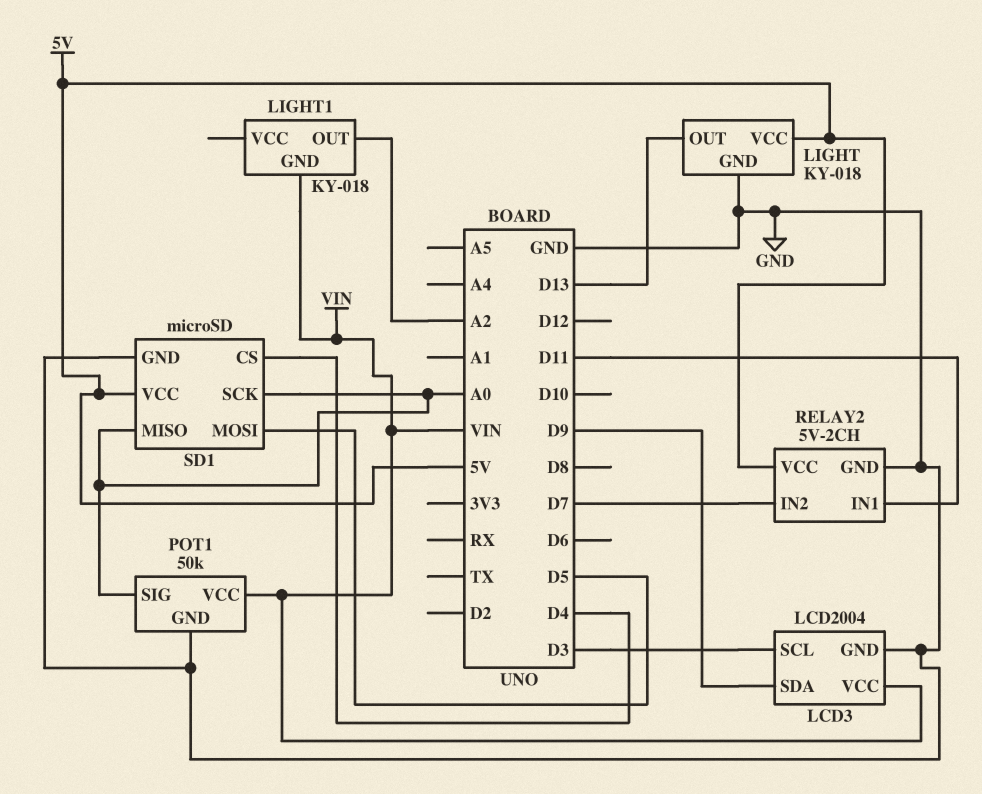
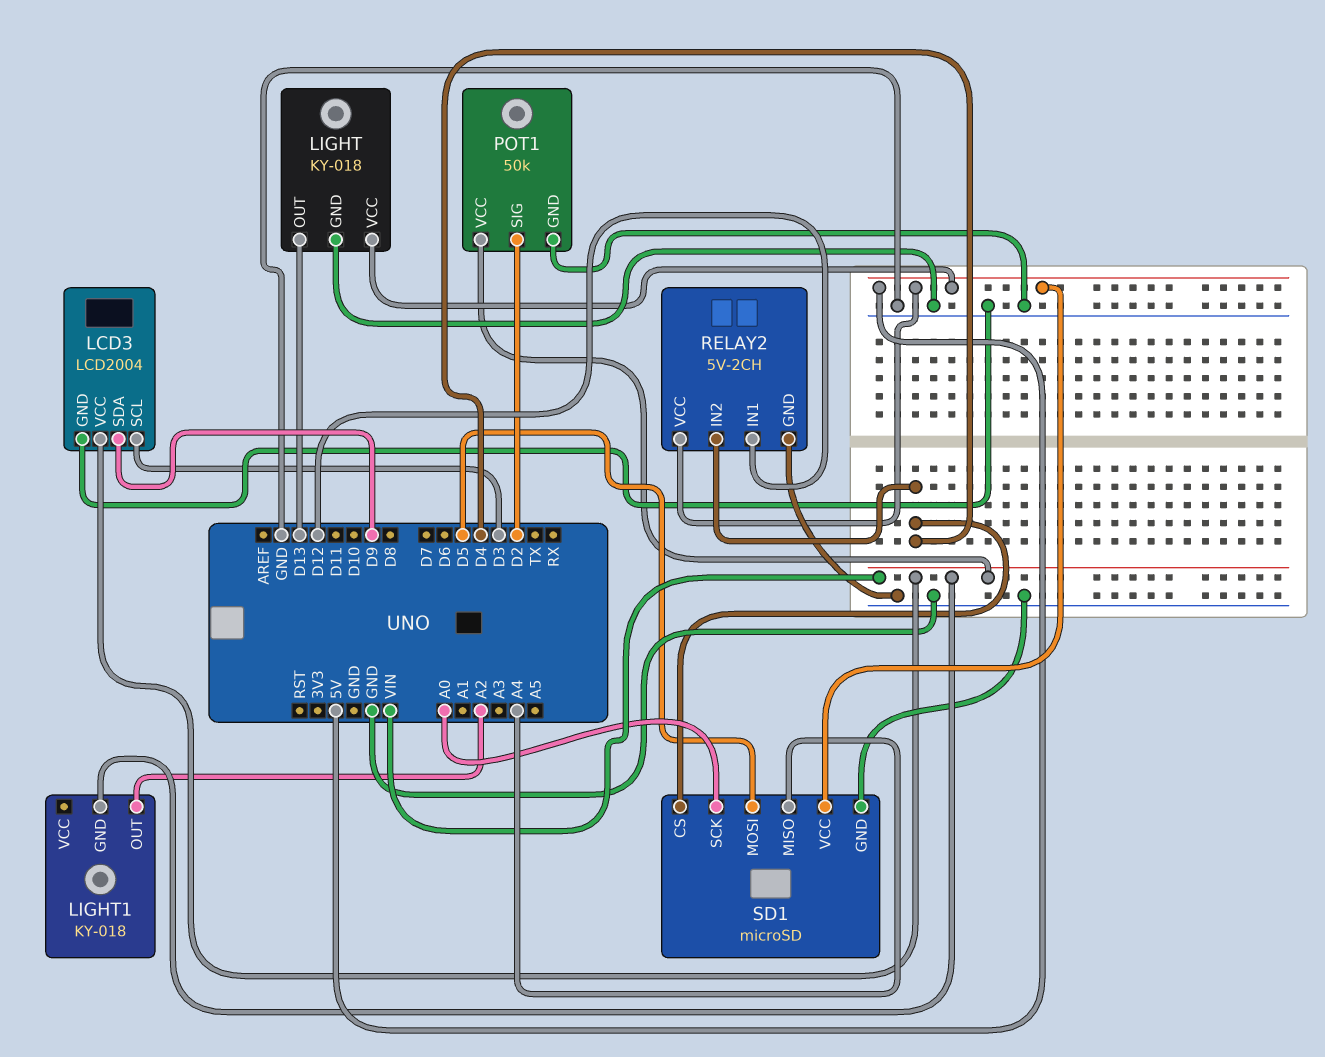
POT1 pin SIG: A0 -> D2
RELAY2 pin IN1: D11 -> D12
RELAY2 pin IN2: D7 -> D4
SD1 pin MISO: A0 -> A4

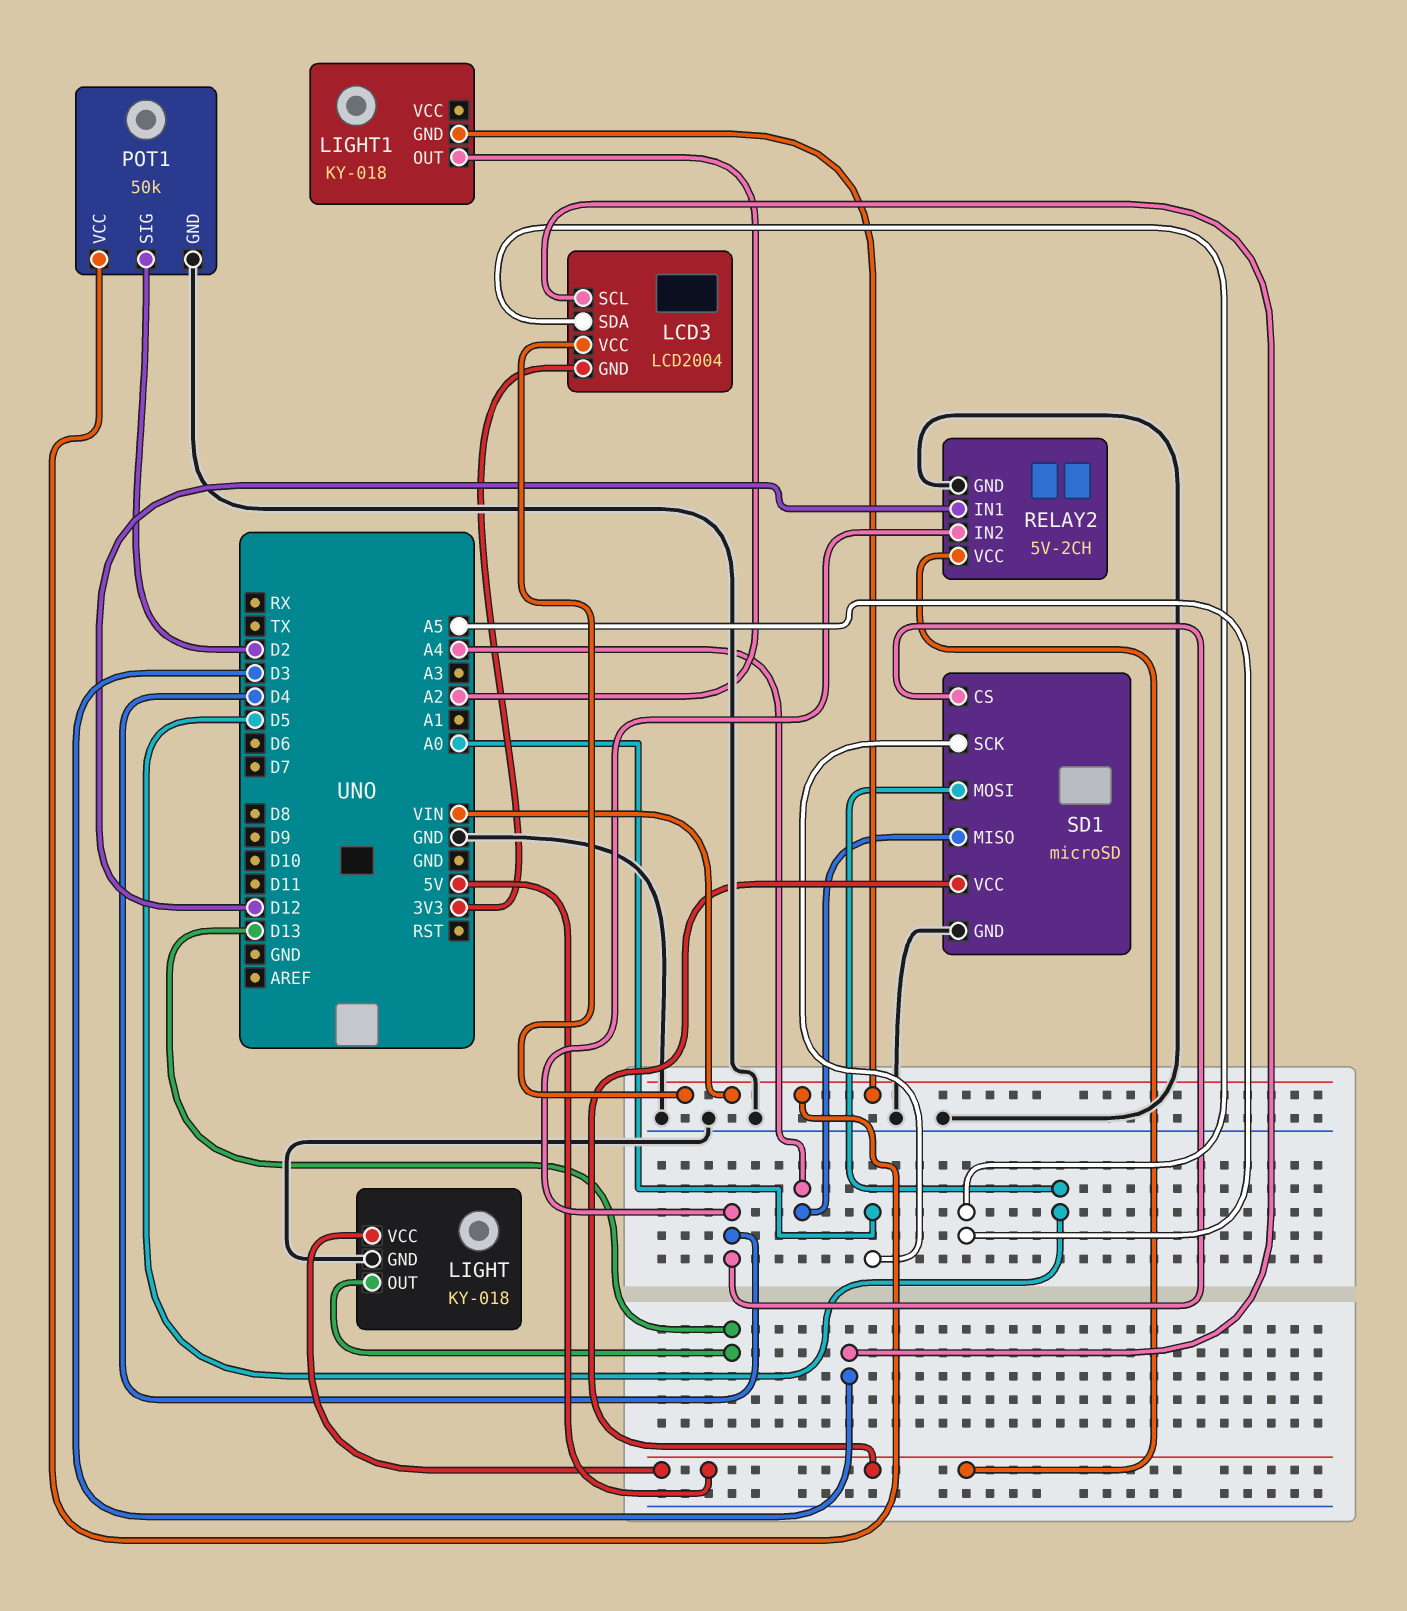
LCD3 pin GND: GND -> 3V3
LCD3 pin SDA: D9 -> A5

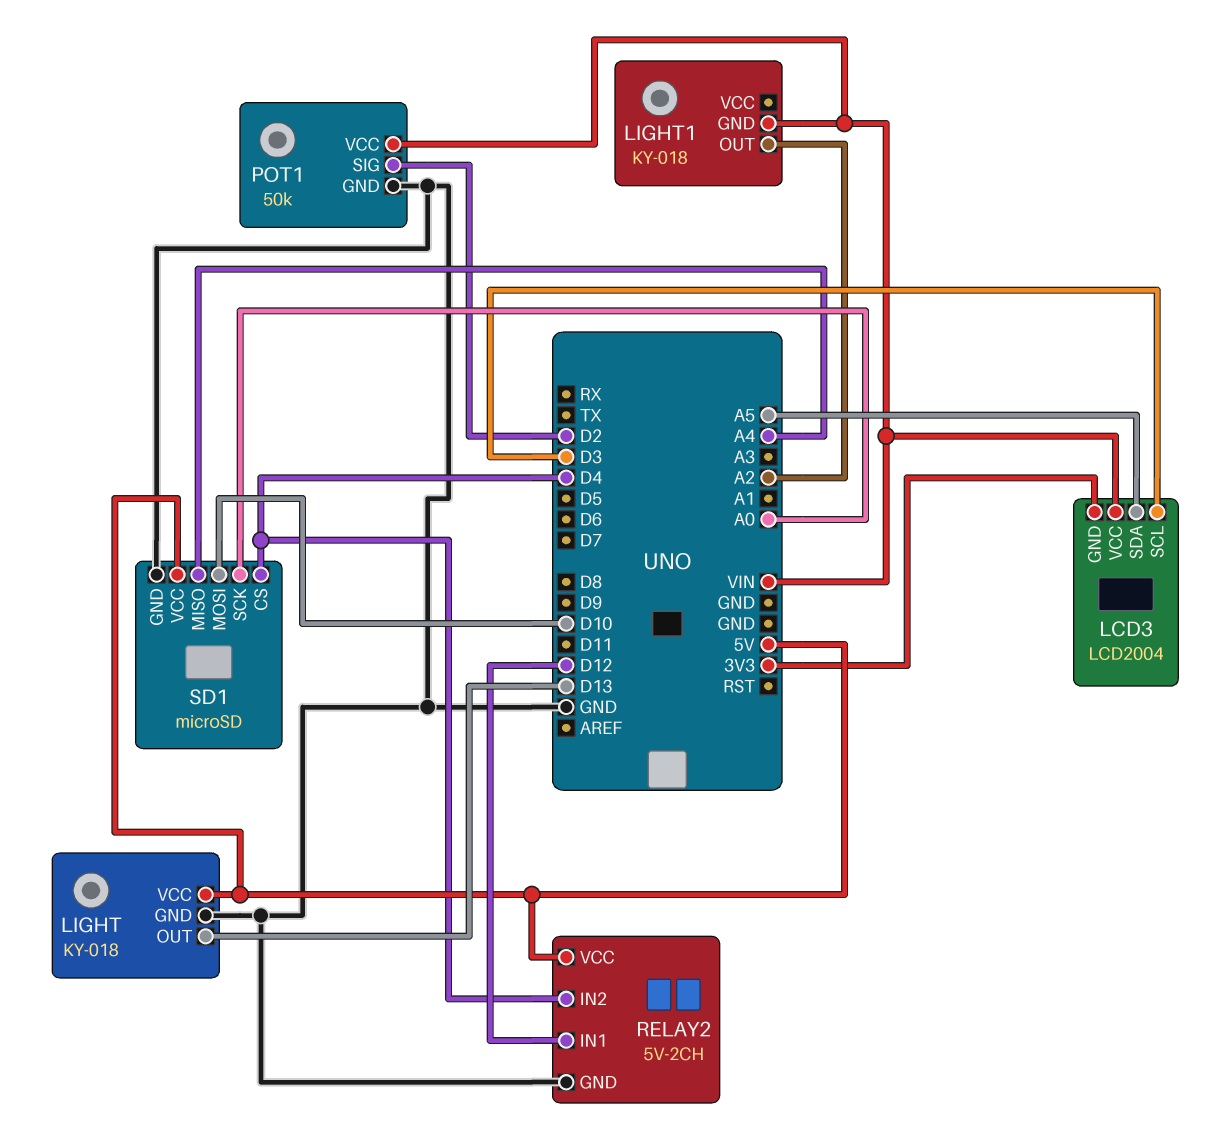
SD1 pin MOSI: D5 -> D10

